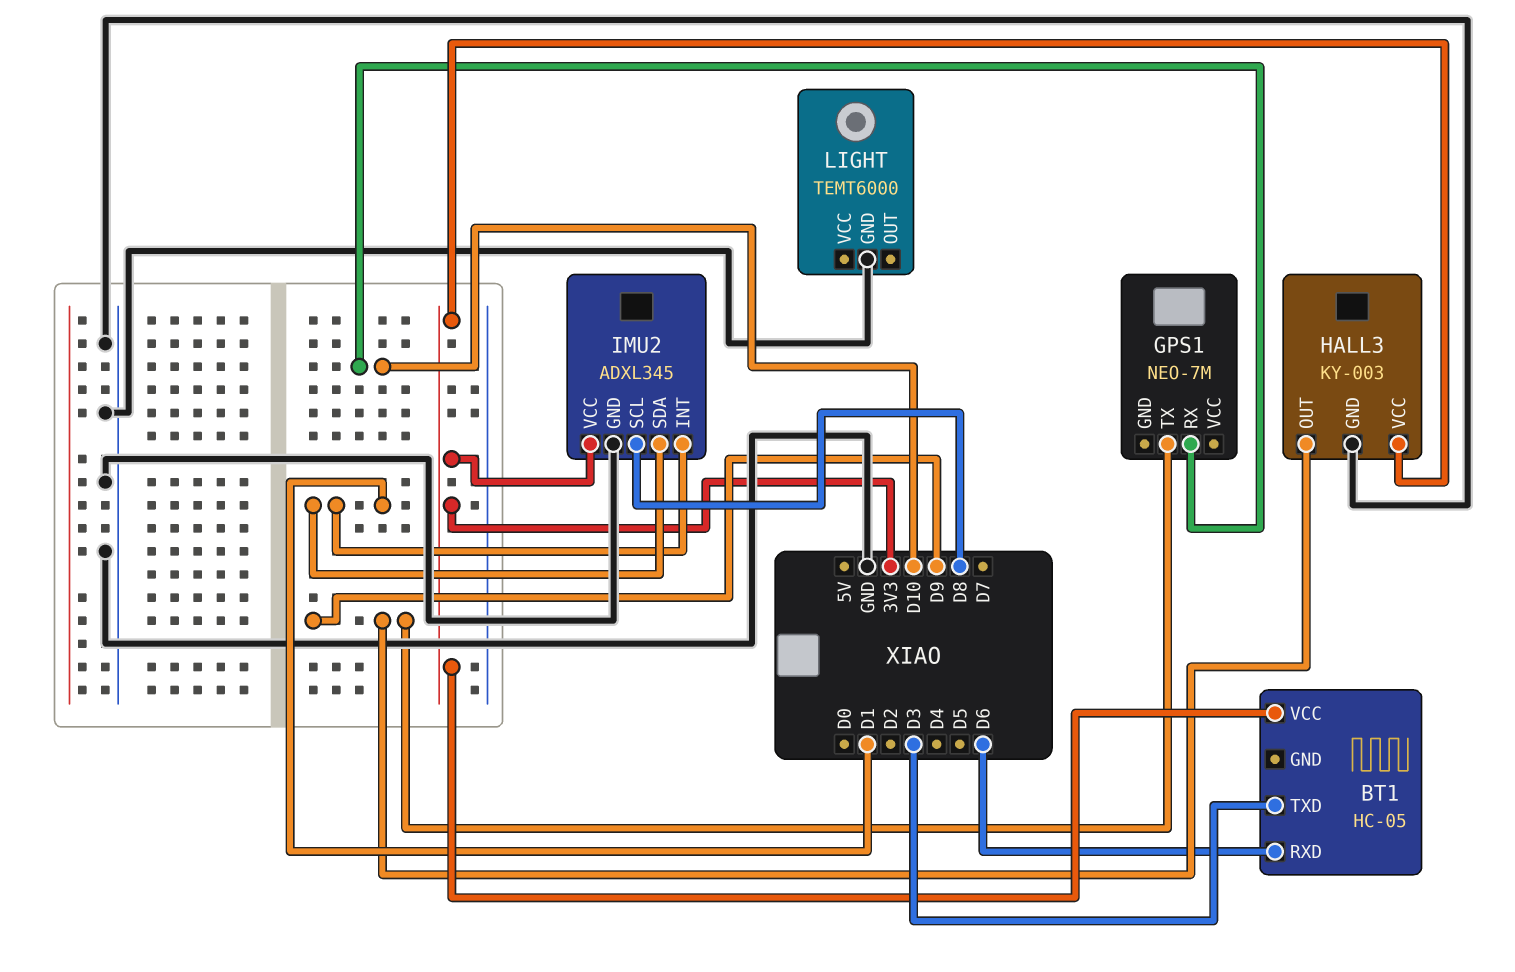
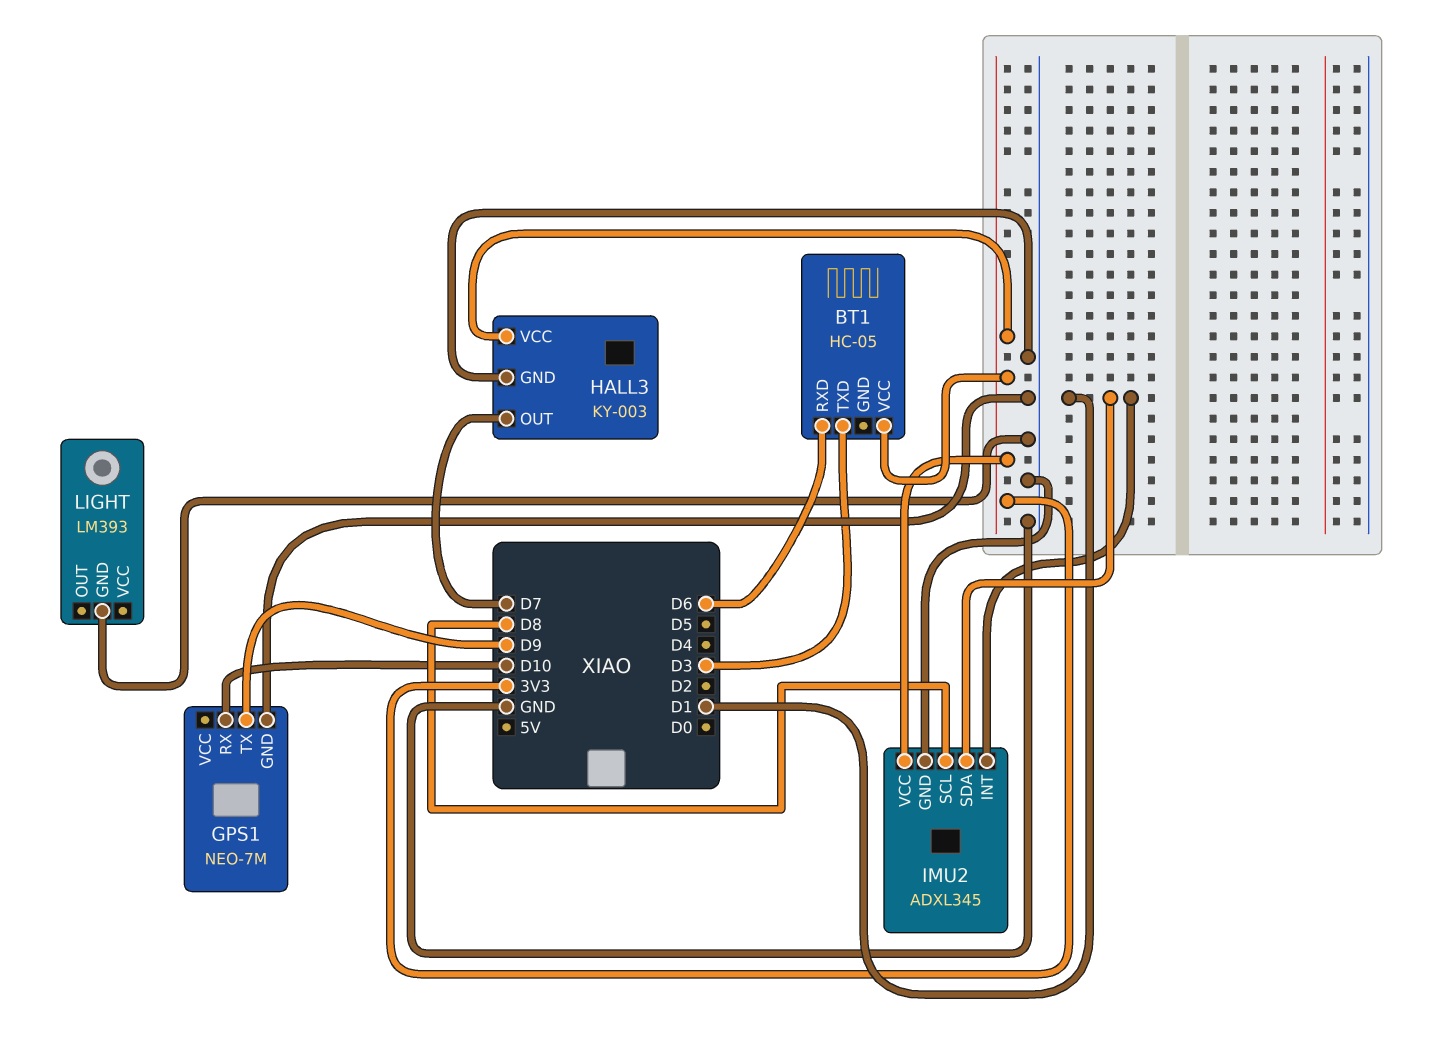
GPS1 pin GND: none -> GND
HALL3 pin OUT: D9 -> D7
LIGHT: TEMT6000 -> LM393

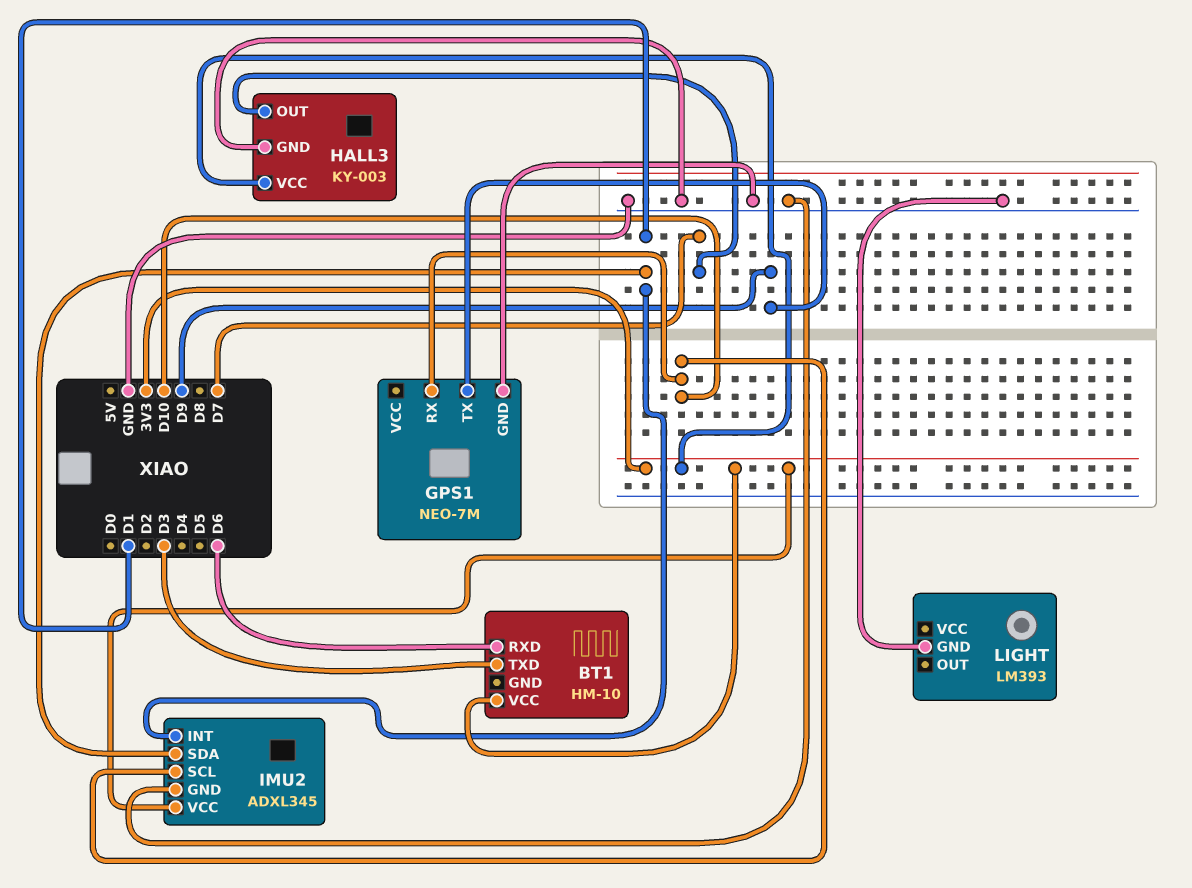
BT1: HC-05 -> HM-10
IMU2 pin SCL: D8 -> D10

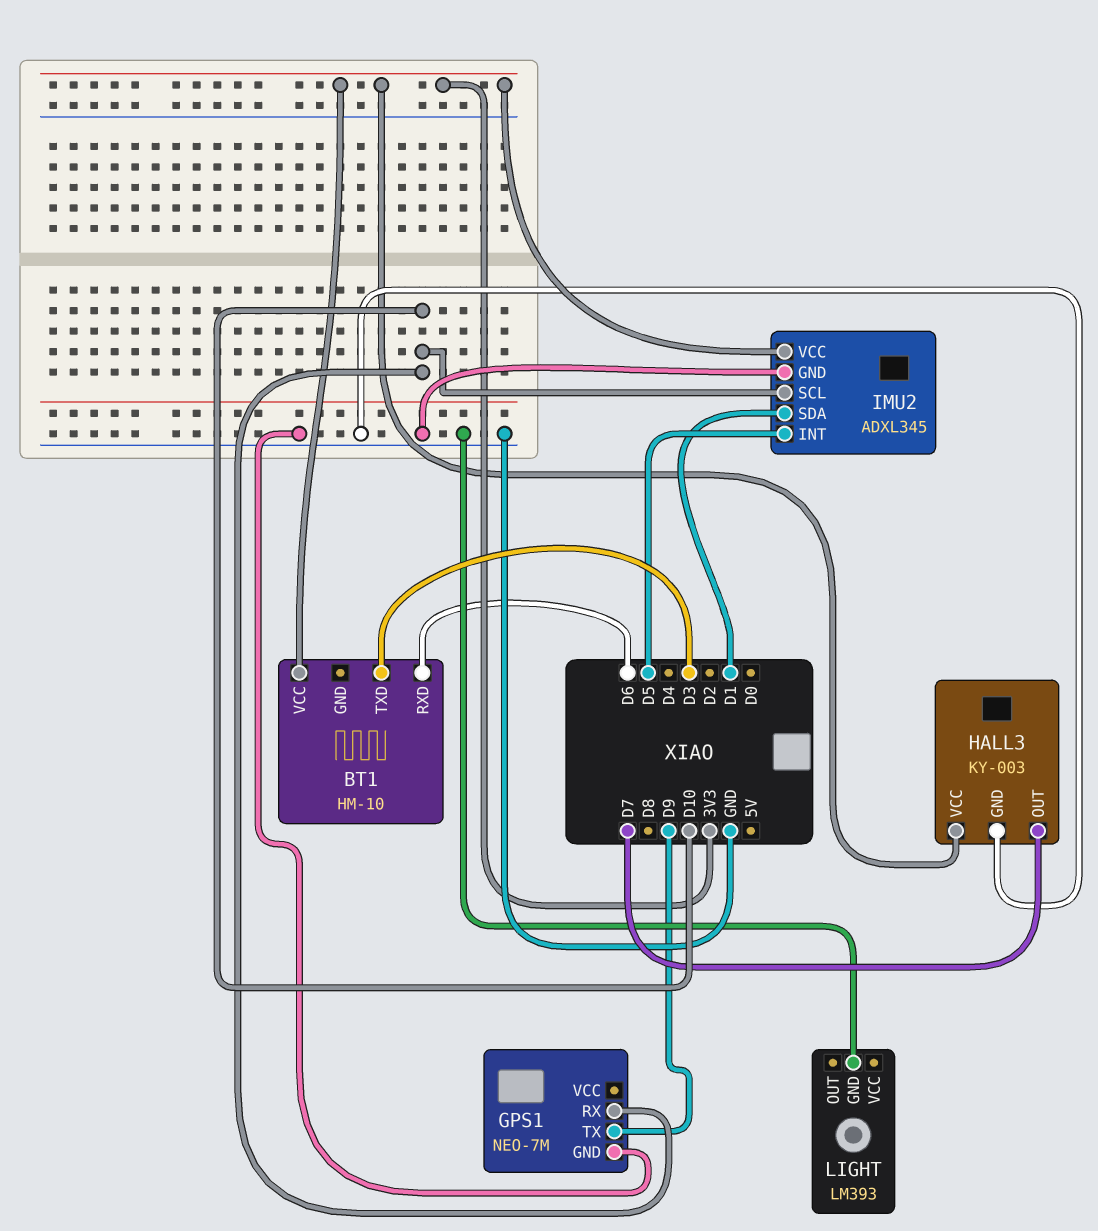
IMU2 pin INT: D1 -> D5

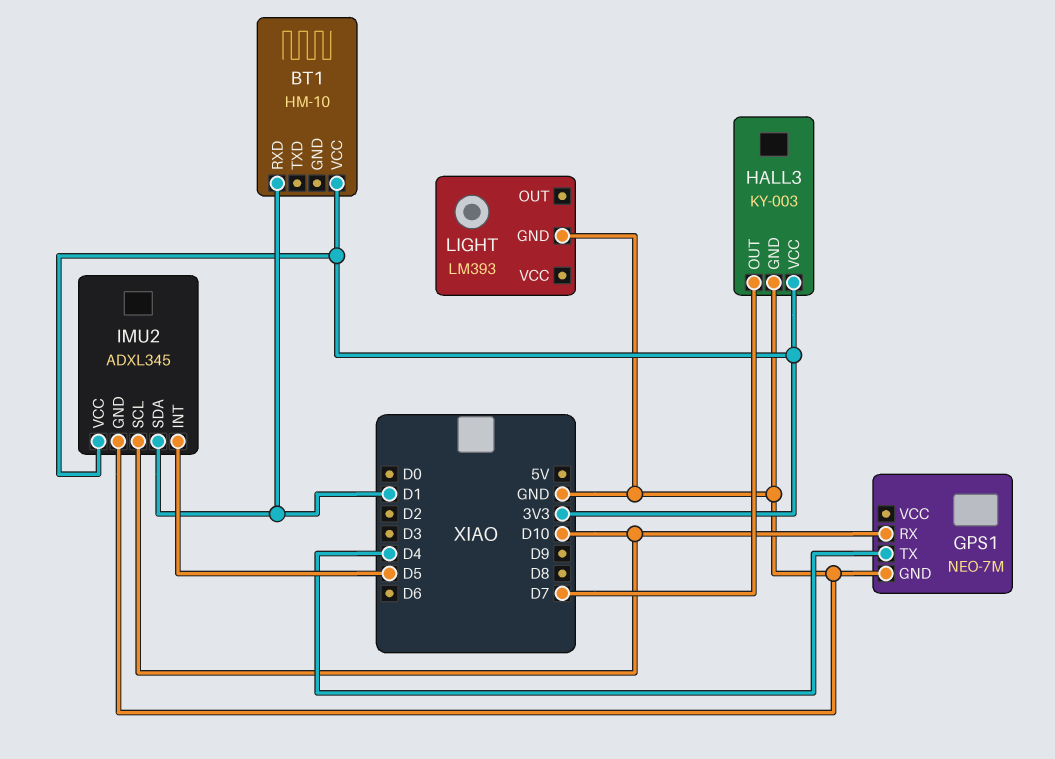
BT1 pin RXD: D6 -> D1
BT1 pin TXD: D3 -> none
GPS1 pin TX: D9 -> D4

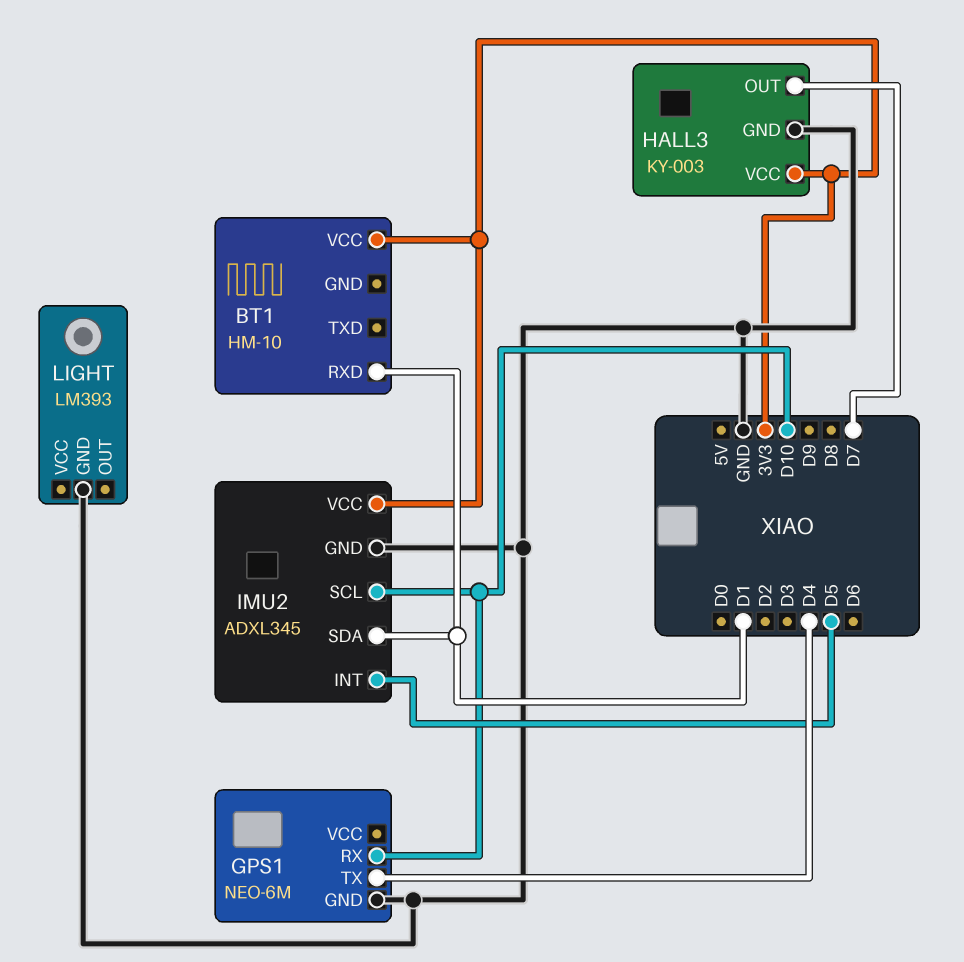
GPS1: NEO-7M -> NEO-6M

